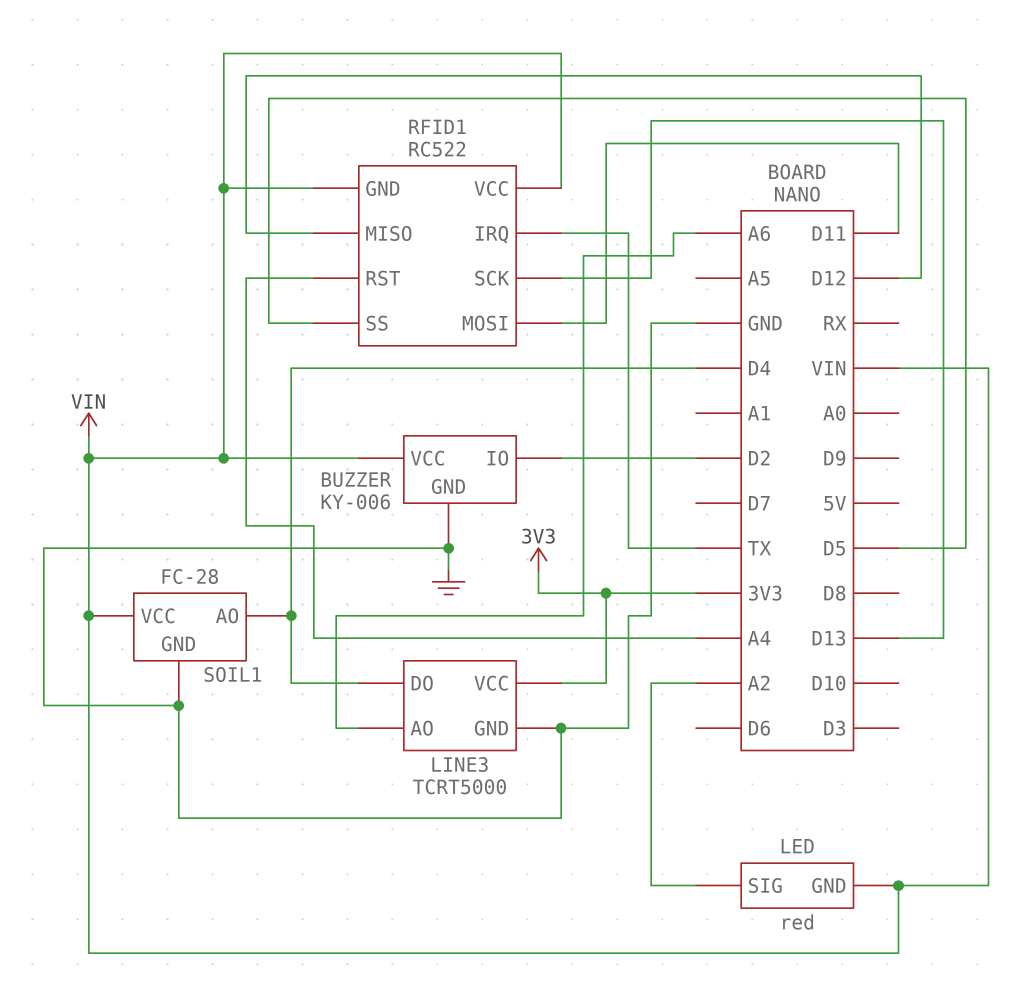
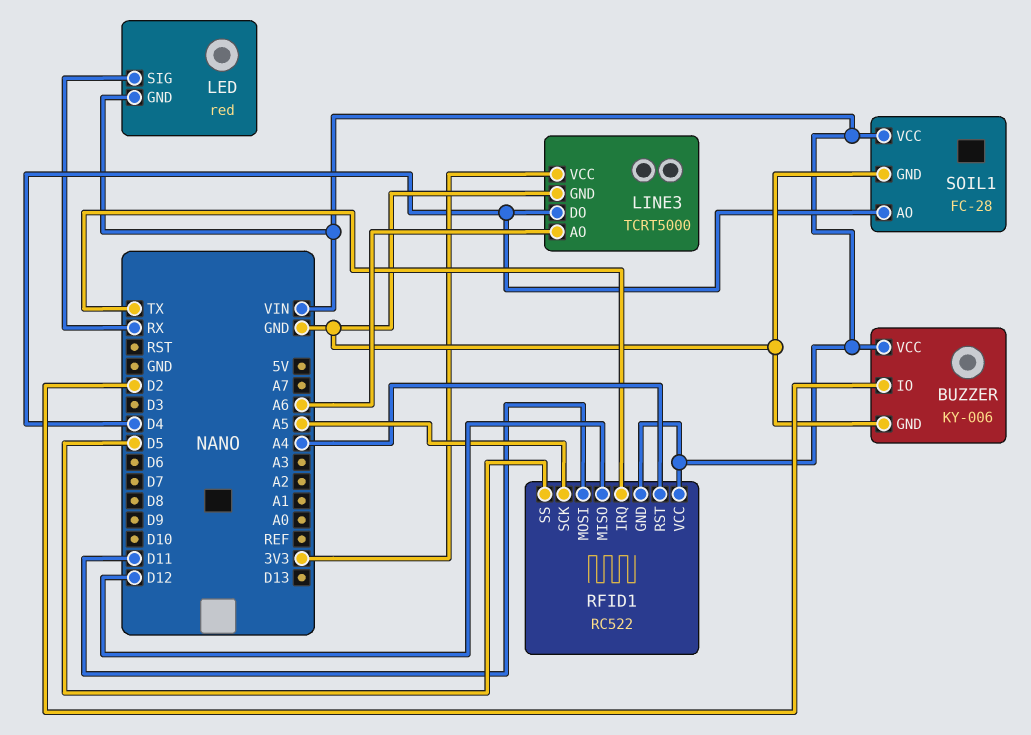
LED pin SIG: A2 -> RX
RFID1 pin SCK: D13 -> A5

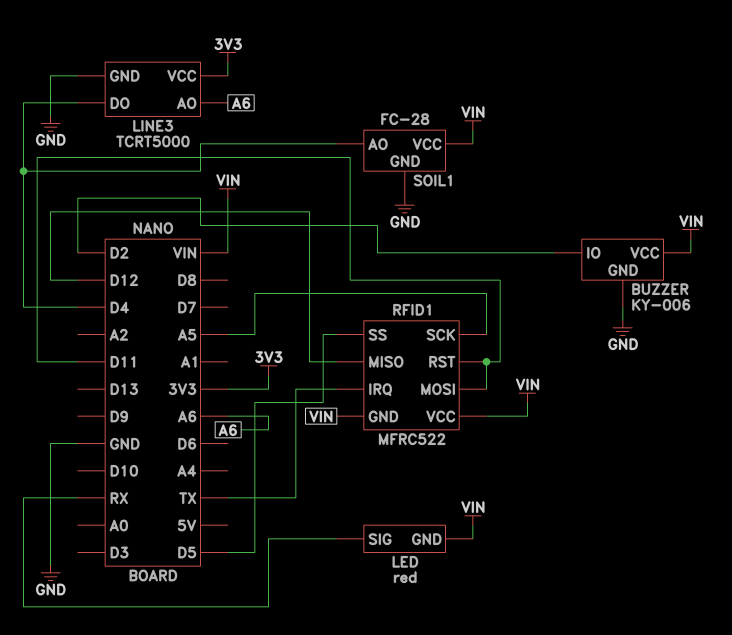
RFID1: RC522 -> MFRC522
RFID1 pin RST: A4 -> D11

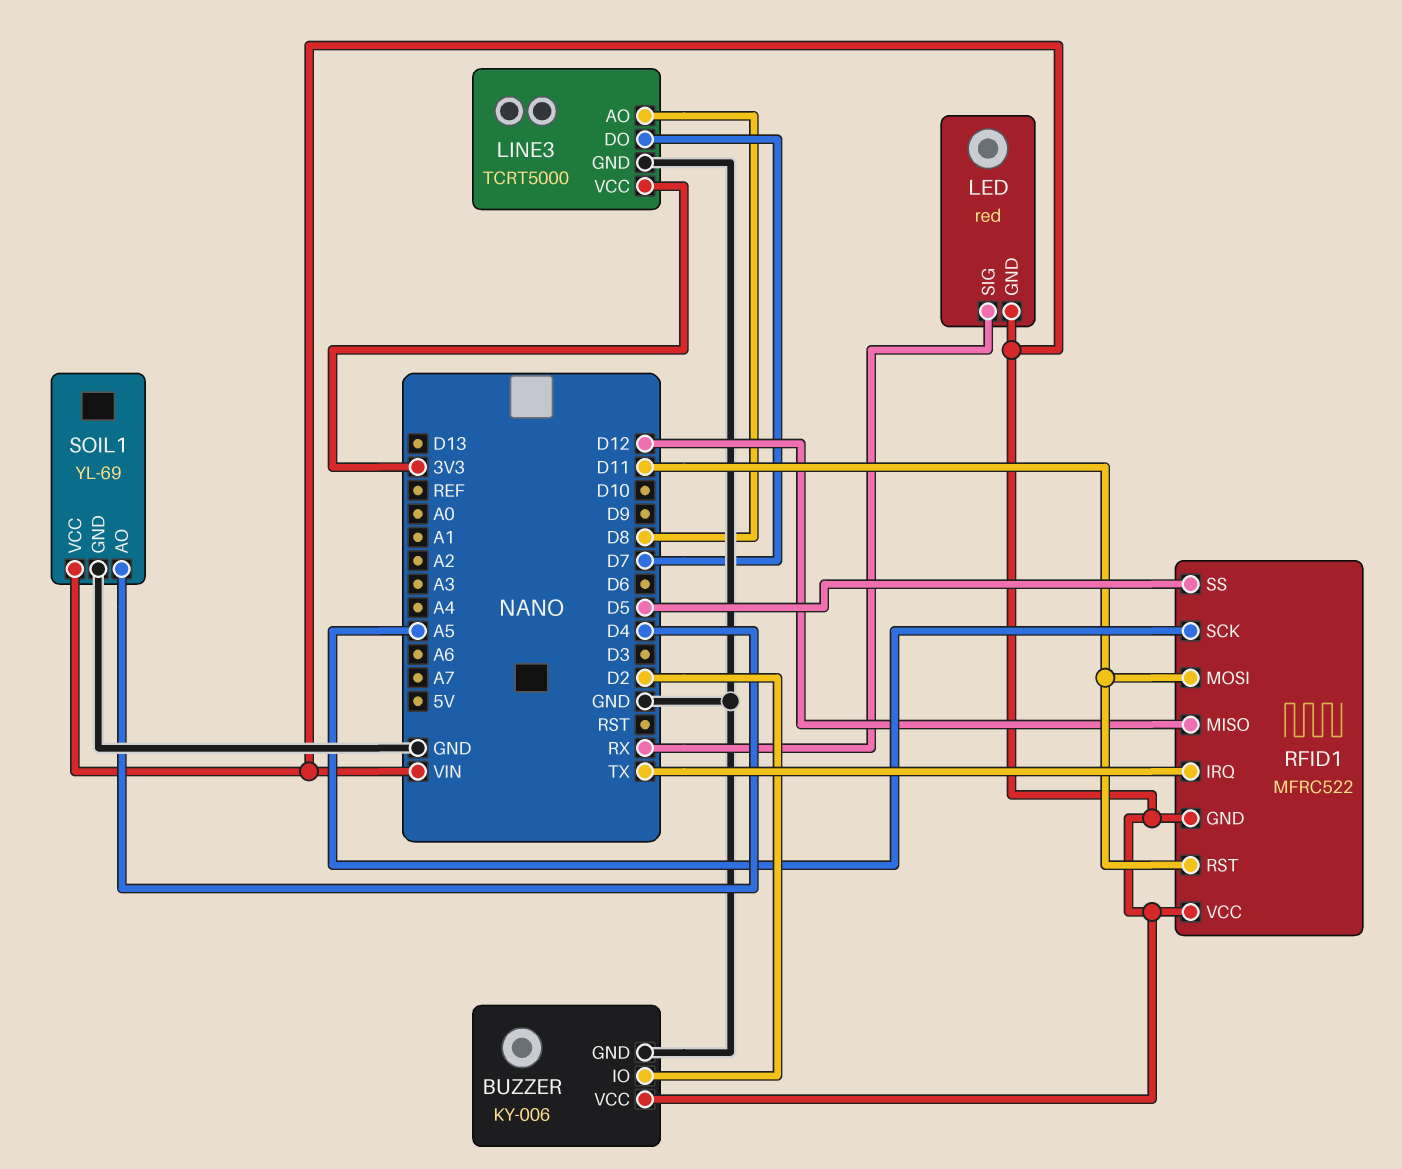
LINE3 pin AO: A6 -> D8
LINE3 pin DO: D4 -> D7
SOIL1: FC-28 -> YL-69

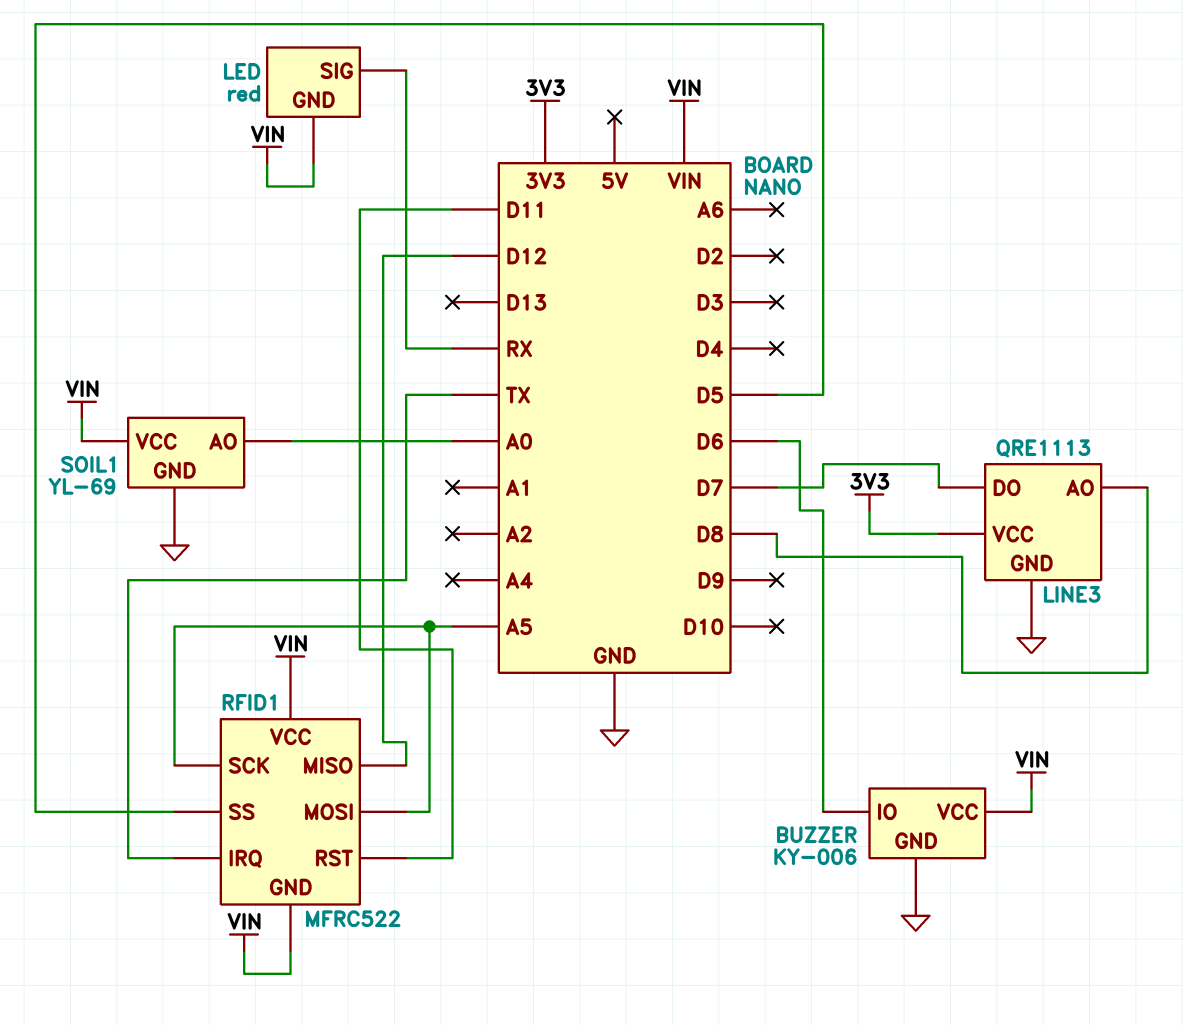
BUZZER pin IO: D2 -> D6
LINE3: TCRT5000 -> QRE1113
RFID1 pin MOSI: D11 -> A5
SOIL1 pin AO: D4 -> A0

